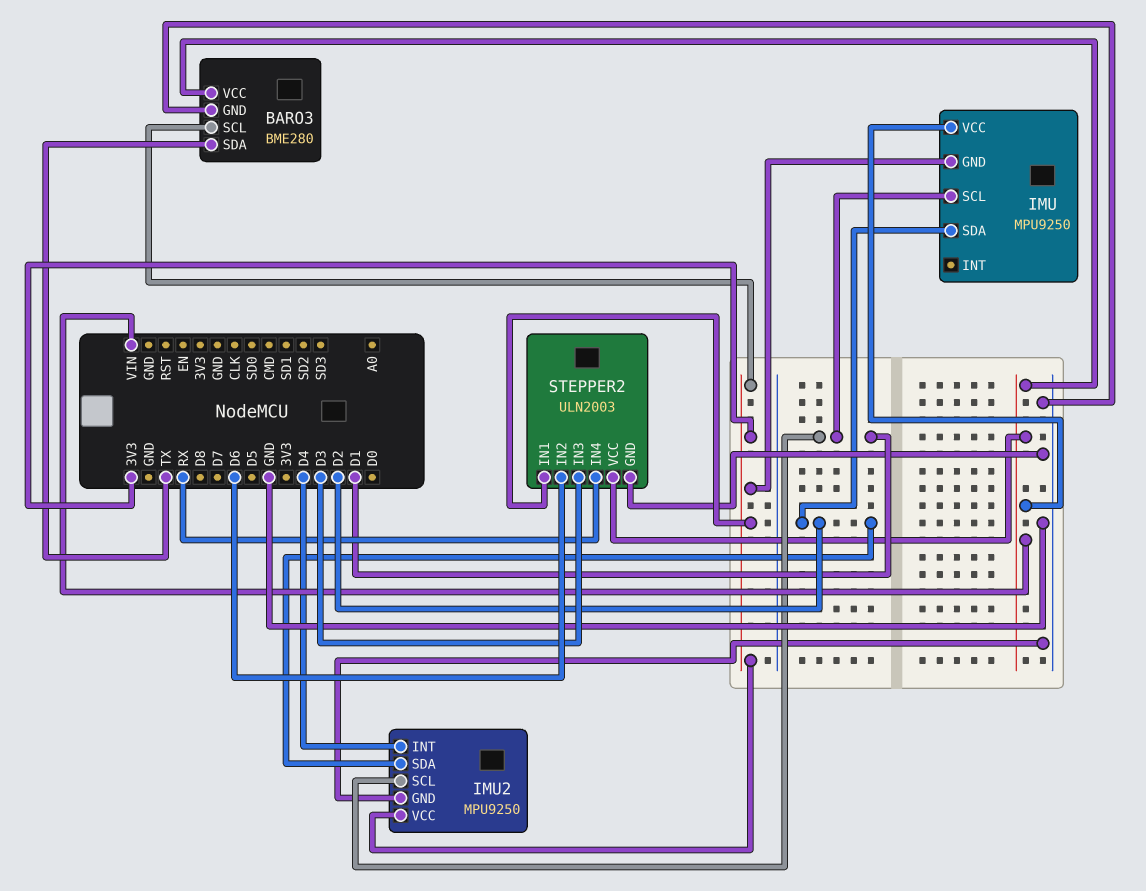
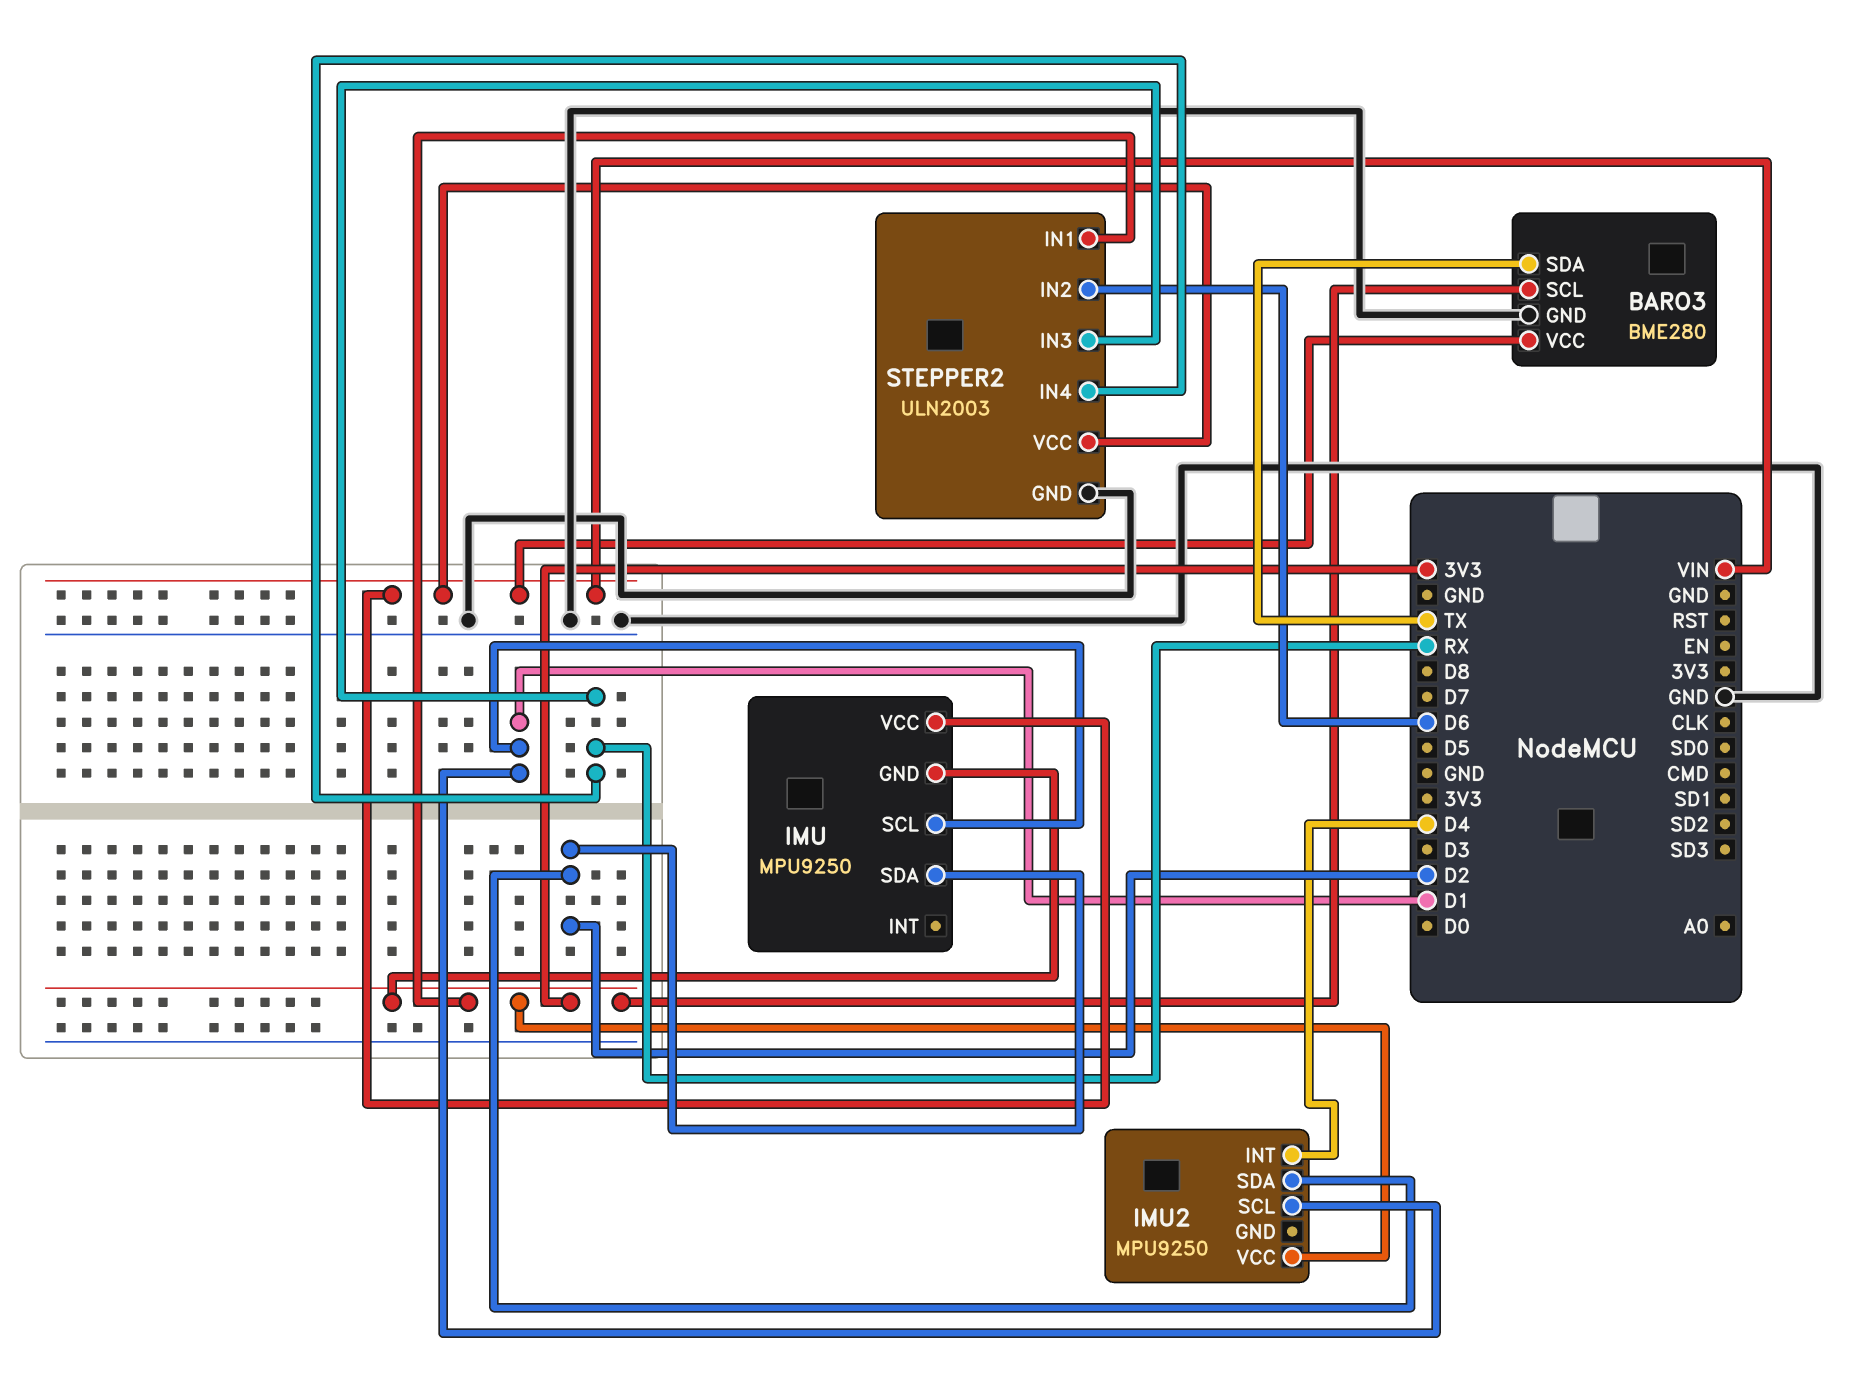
IMU2 pin GND: GND -> none
STEPPER2 pin IN3: D3 -> RX

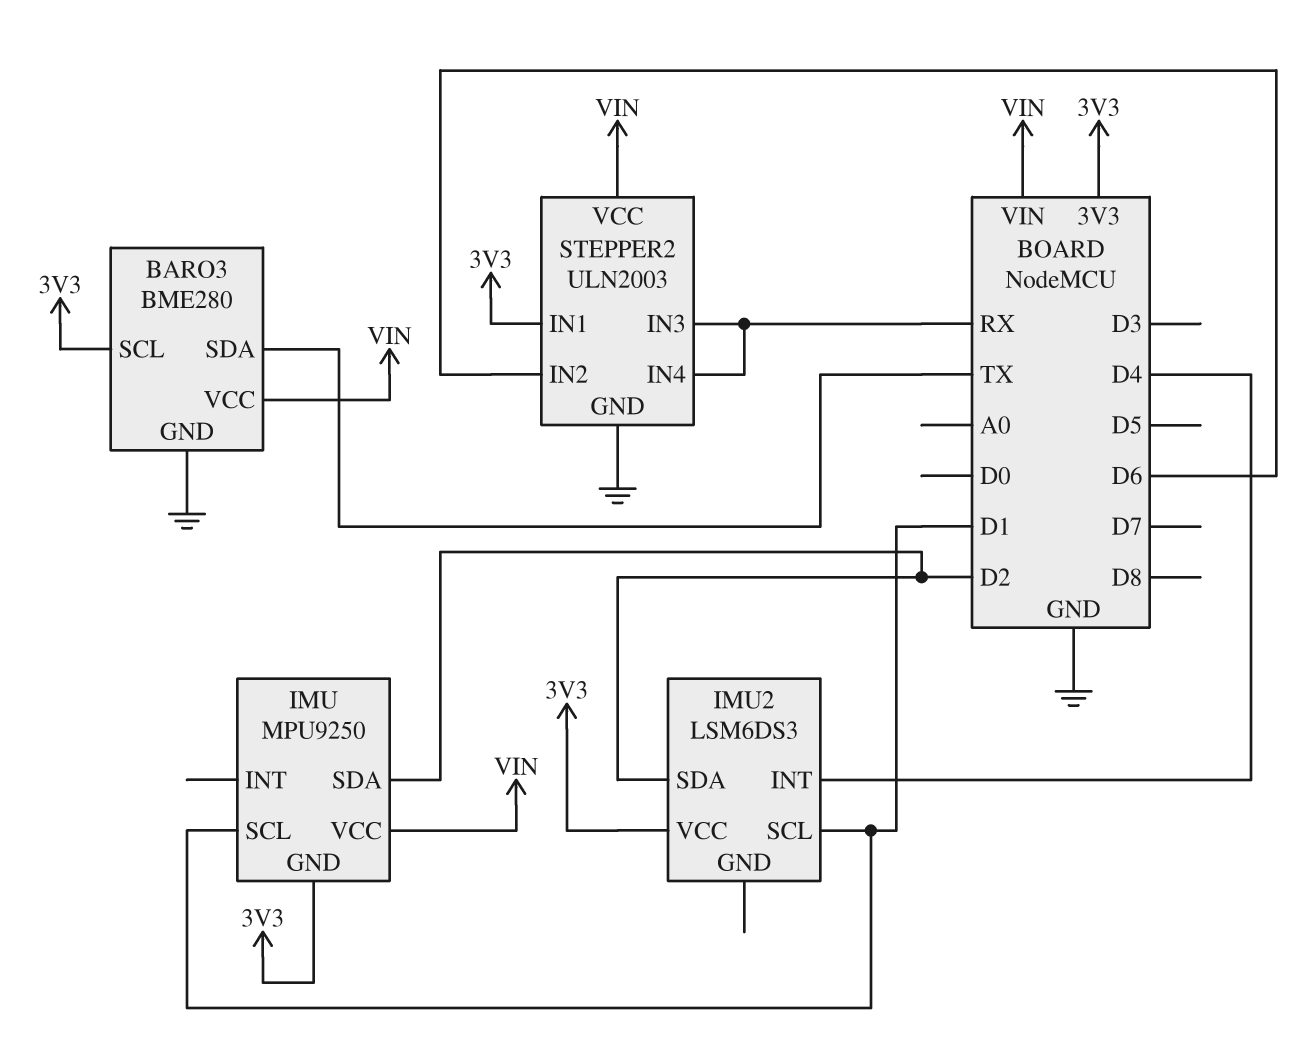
IMU2: MPU9250 -> LSM6DS3

